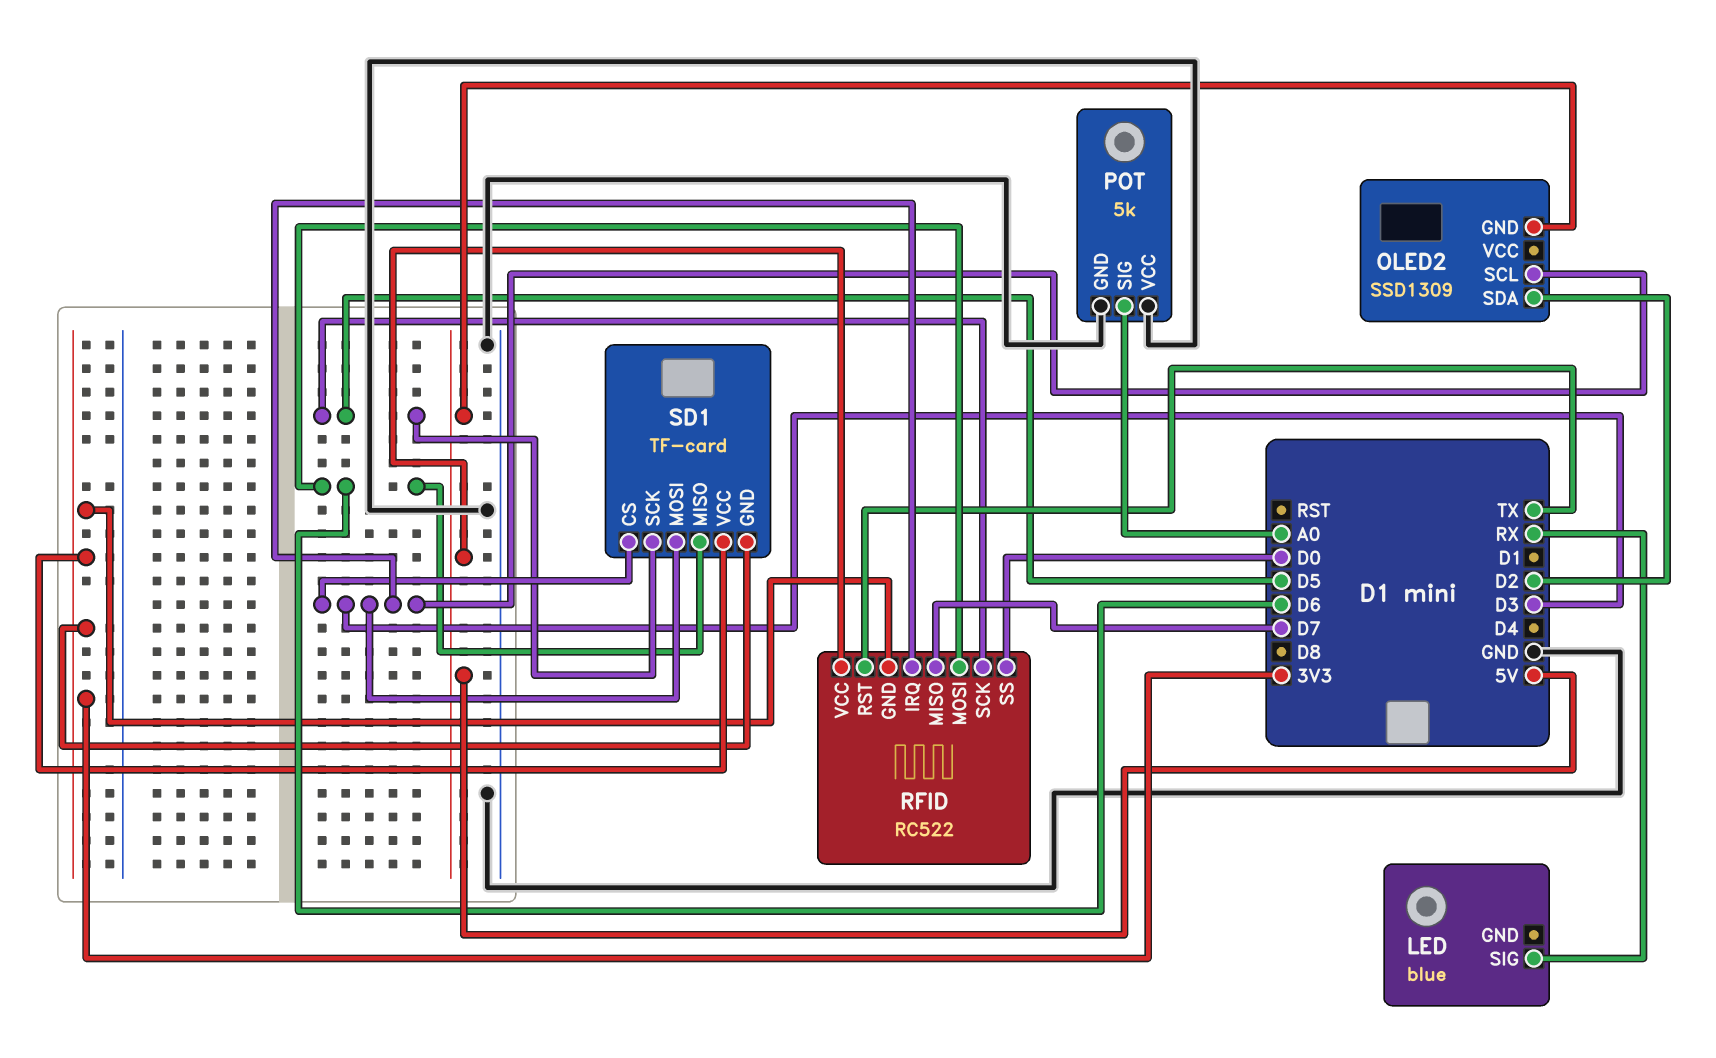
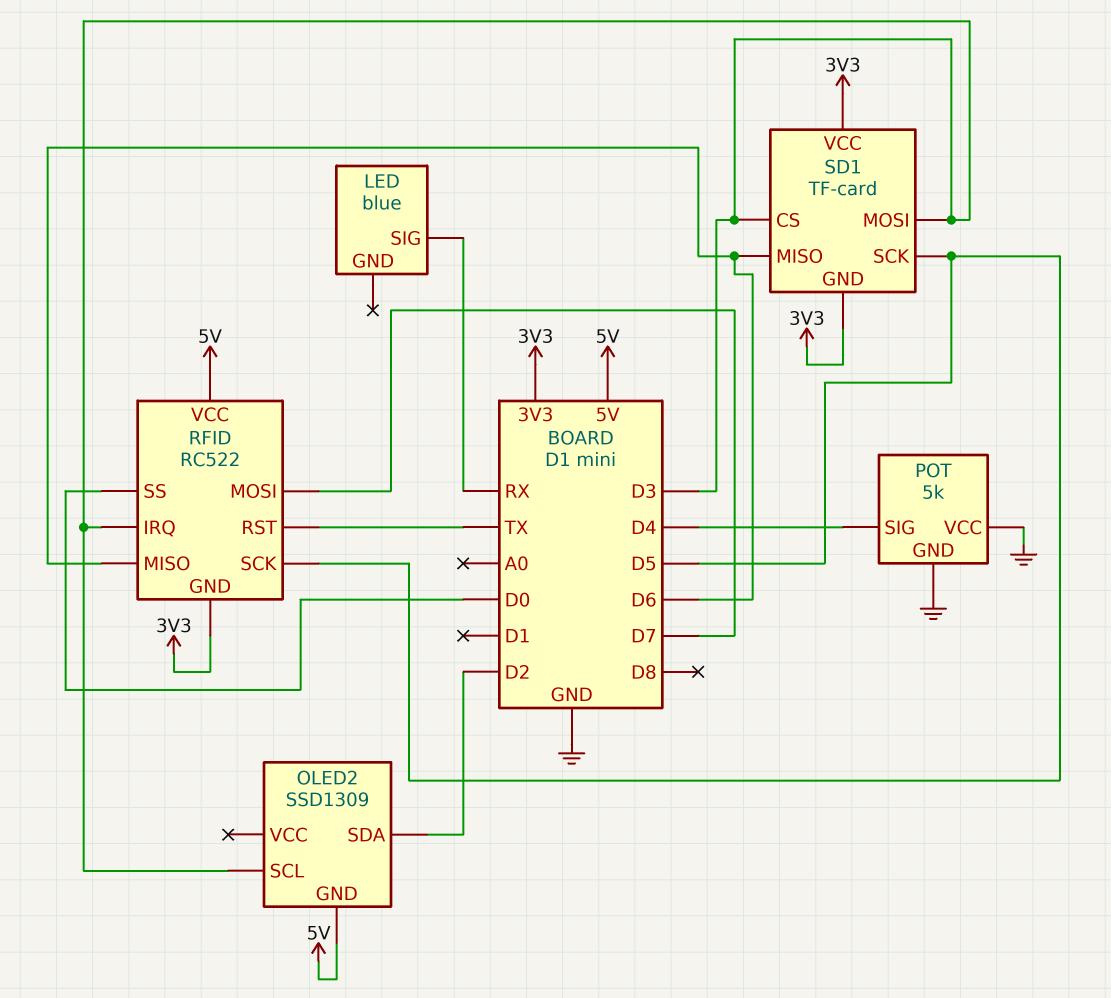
POT pin SIG: A0 -> D4
RFID pin MISO: D7 -> D6
RFID pin MOSI: D6 -> D7

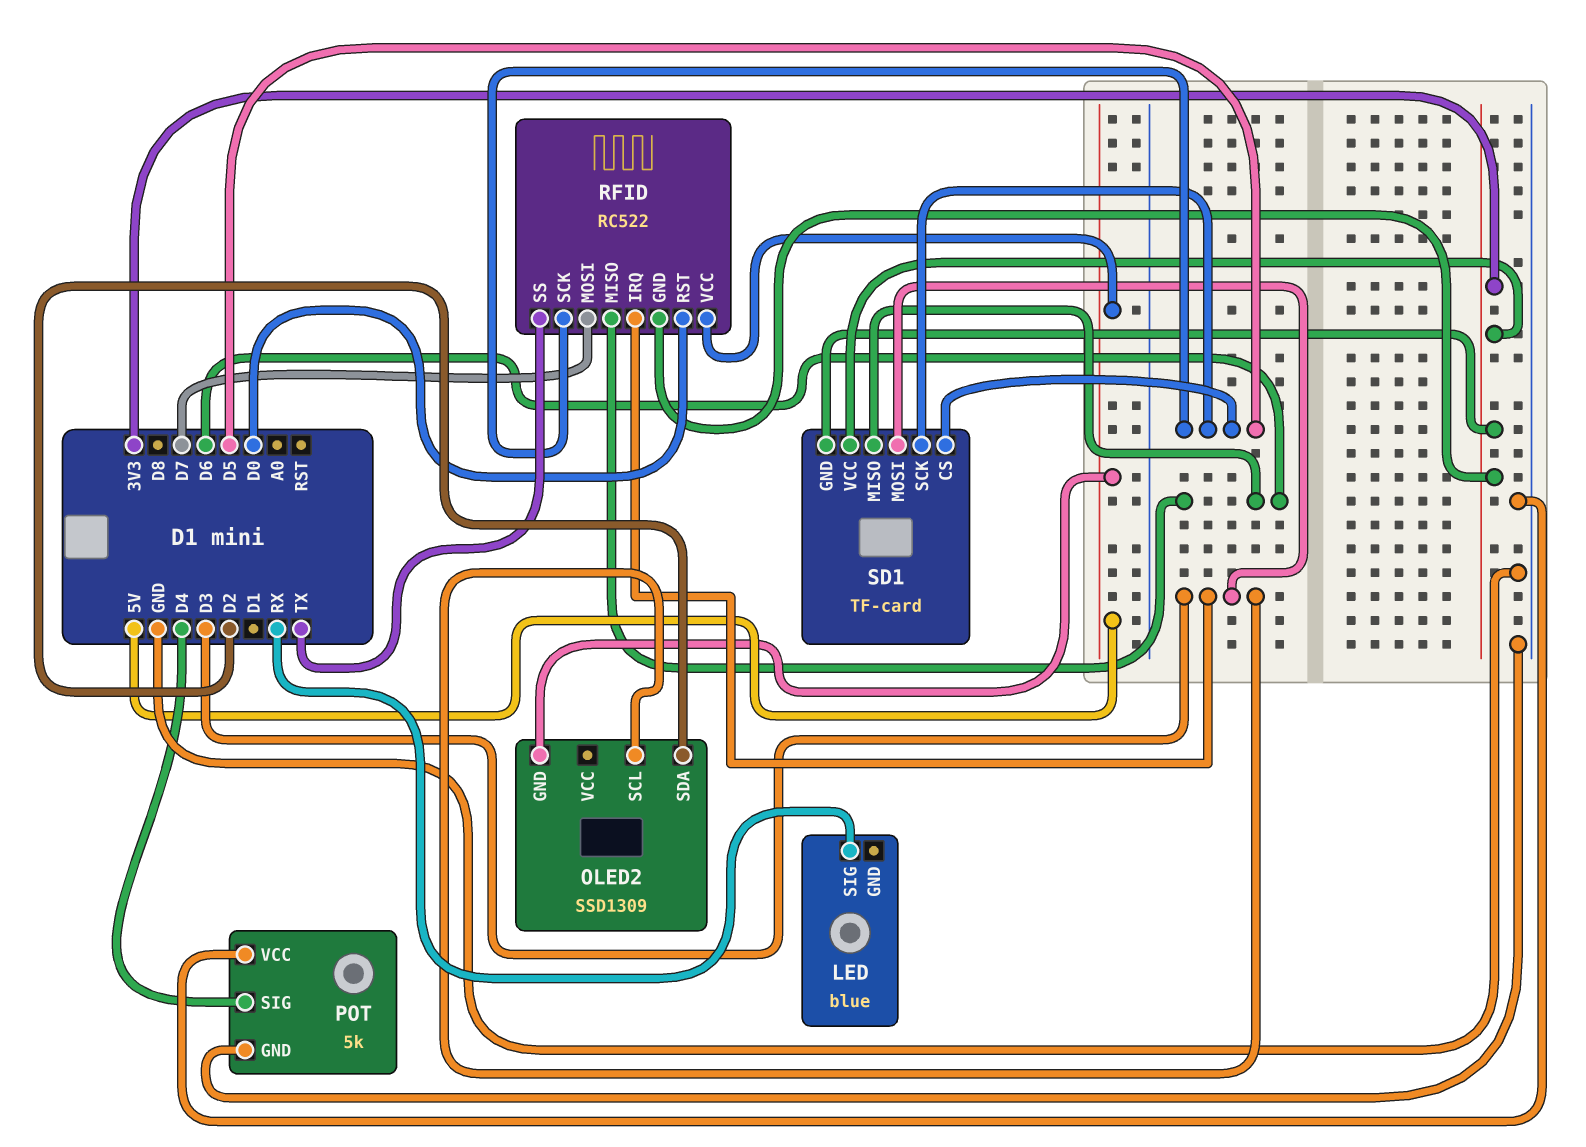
RFID pin RST: TX -> D0
RFID pin SS: D0 -> TX
SD1 pin CS: D3 -> D5

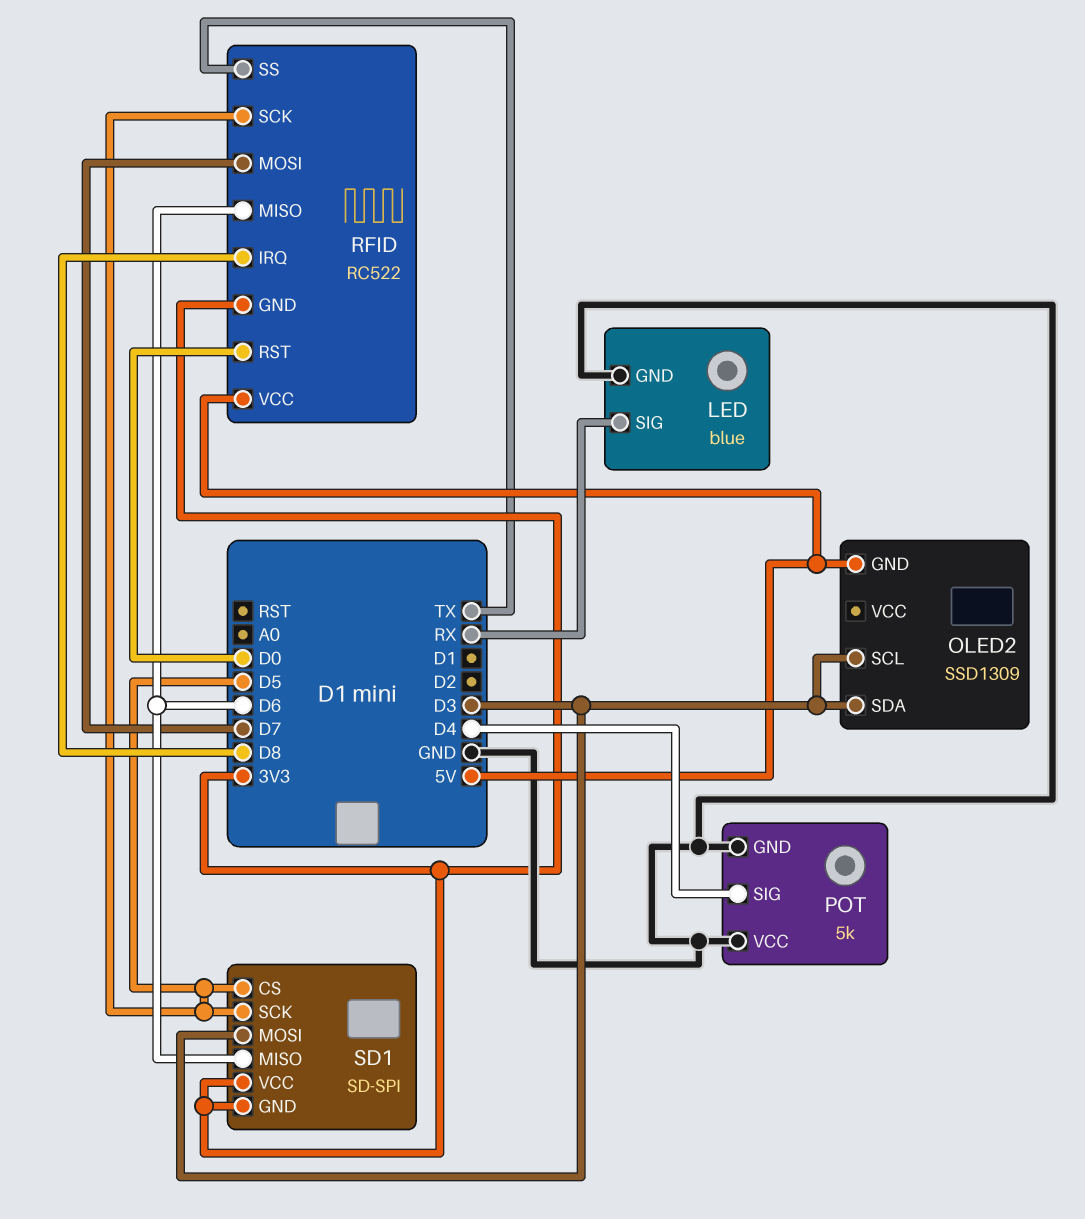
LED pin GND: none -> GND
OLED2 pin SDA: D2 -> D3
RFID pin IRQ: D3 -> D8
SD1: TF-card -> SD-SPI

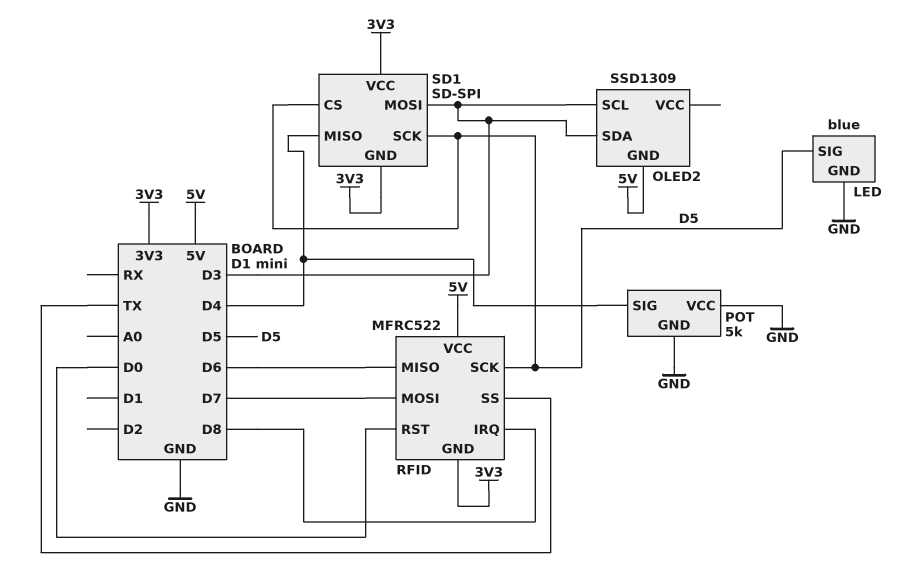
LED pin SIG: RX -> D5
RFID: RC522 -> MFRC522
SD1 pin MISO: D6 -> D4

